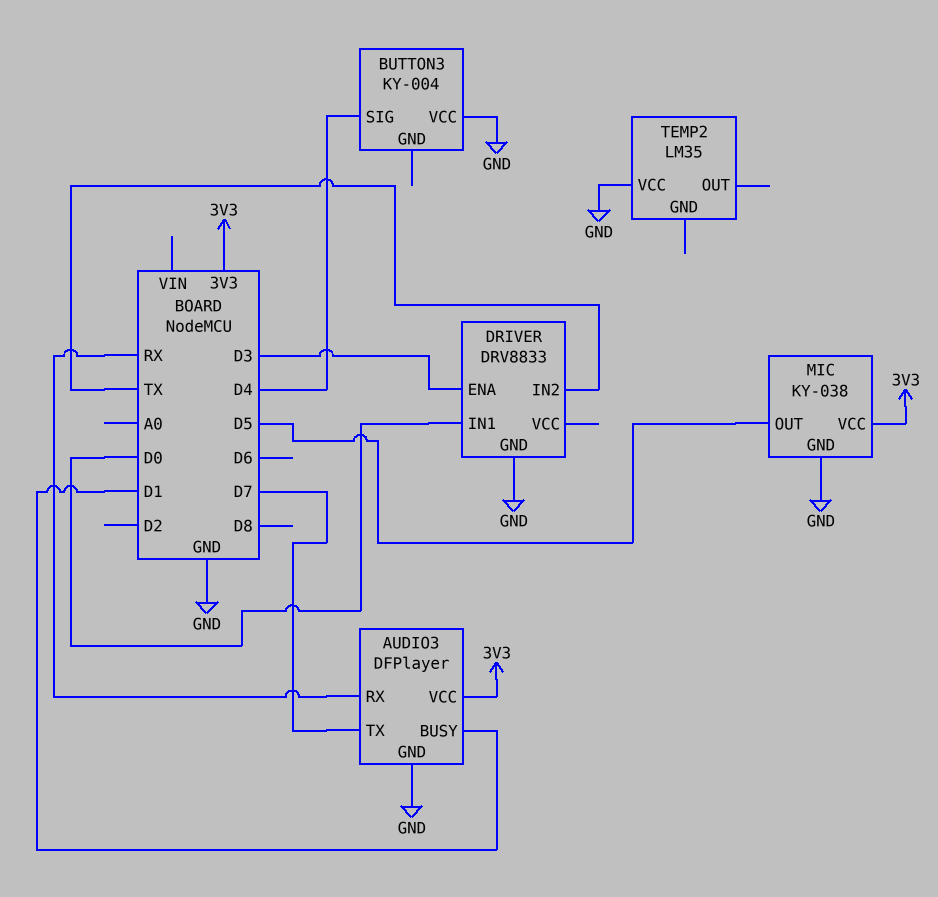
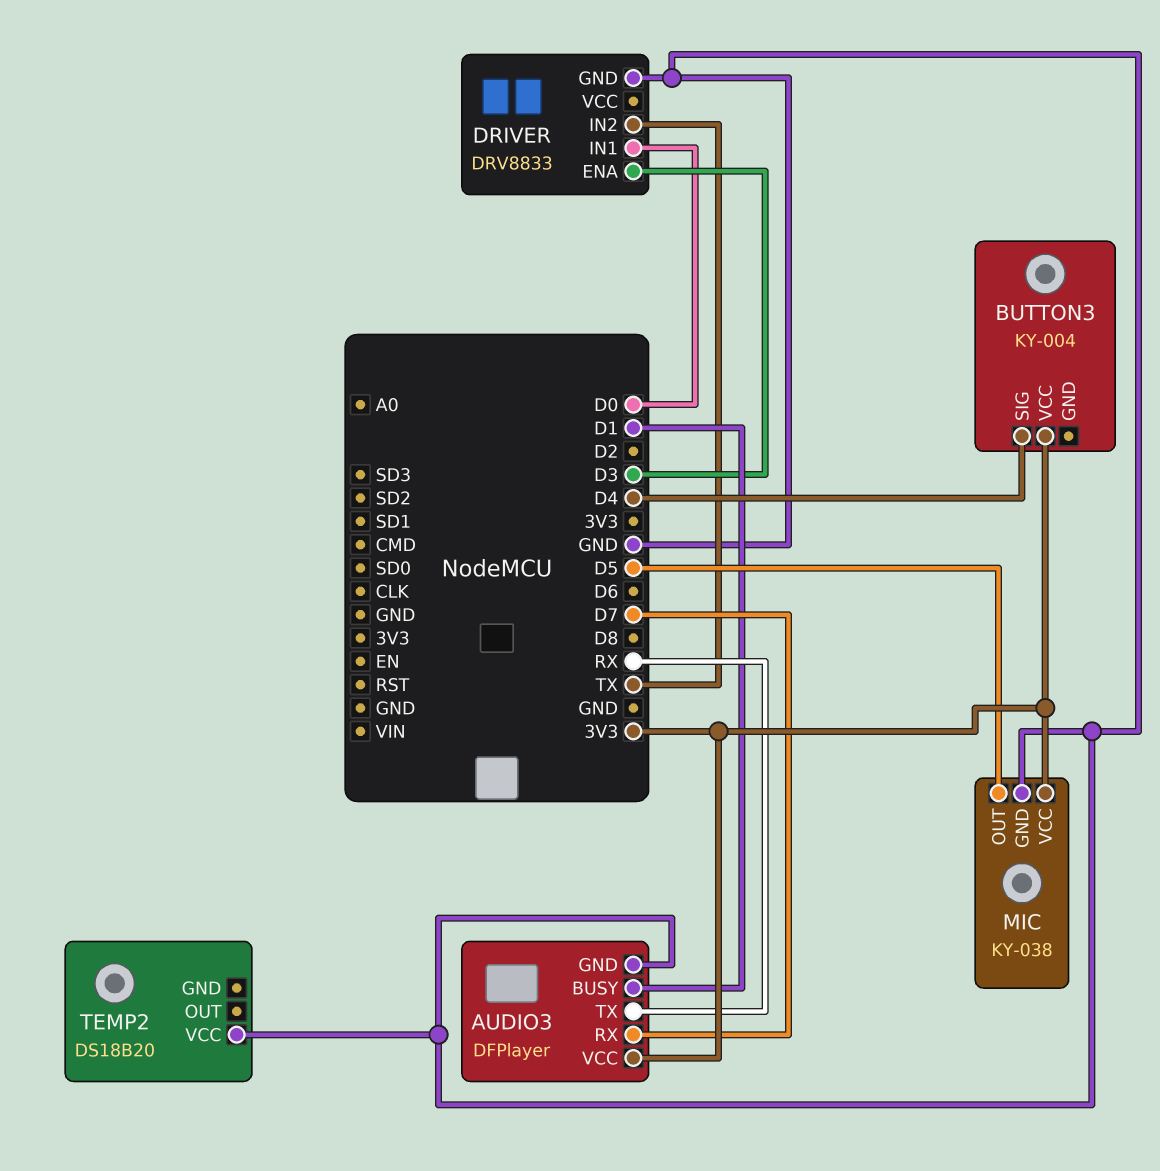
AUDIO3 pin RX: RX -> D7
AUDIO3 pin TX: D7 -> RX
BUTTON3 pin VCC: GND -> 3V3
TEMP2: LM35 -> DS18B20

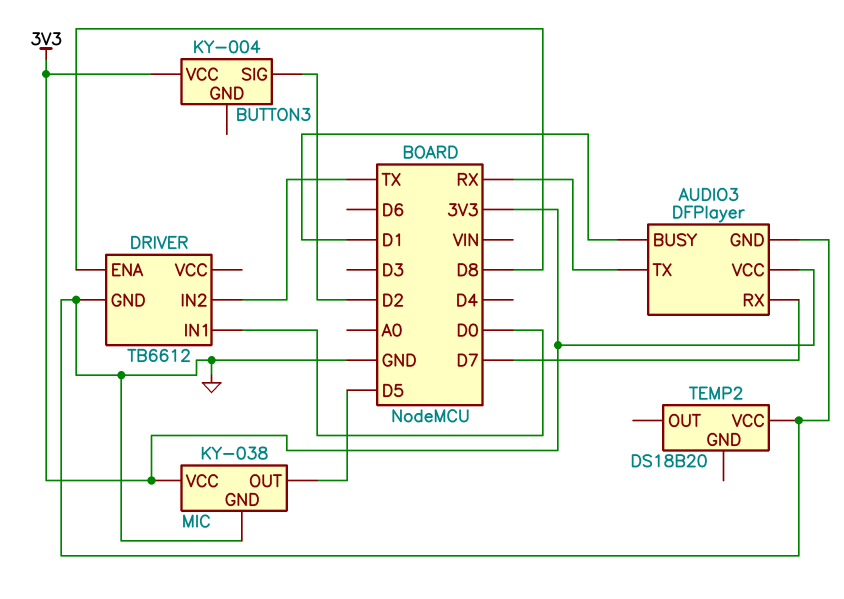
BUTTON3 pin SIG: D4 -> D2
DRIVER: DRV8833 -> TB6612
DRIVER pin ENA: D3 -> D8

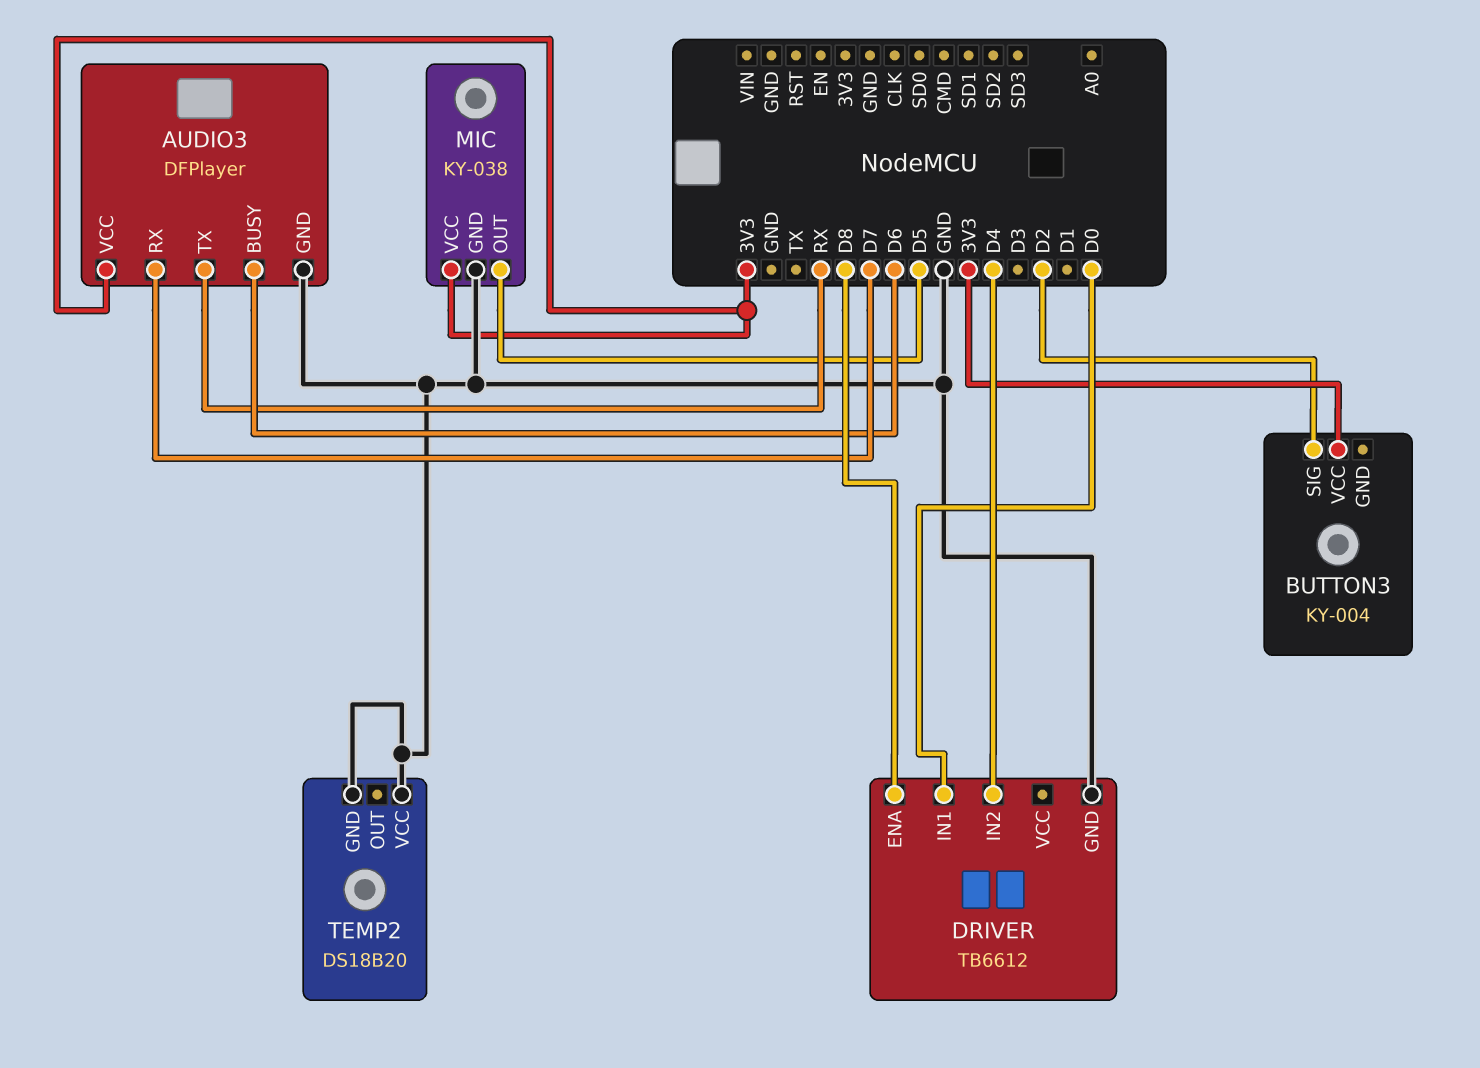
AUDIO3 pin BUSY: D1 -> D6
DRIVER pin IN2: TX -> D4
TEMP2 pin GND: none -> GND

